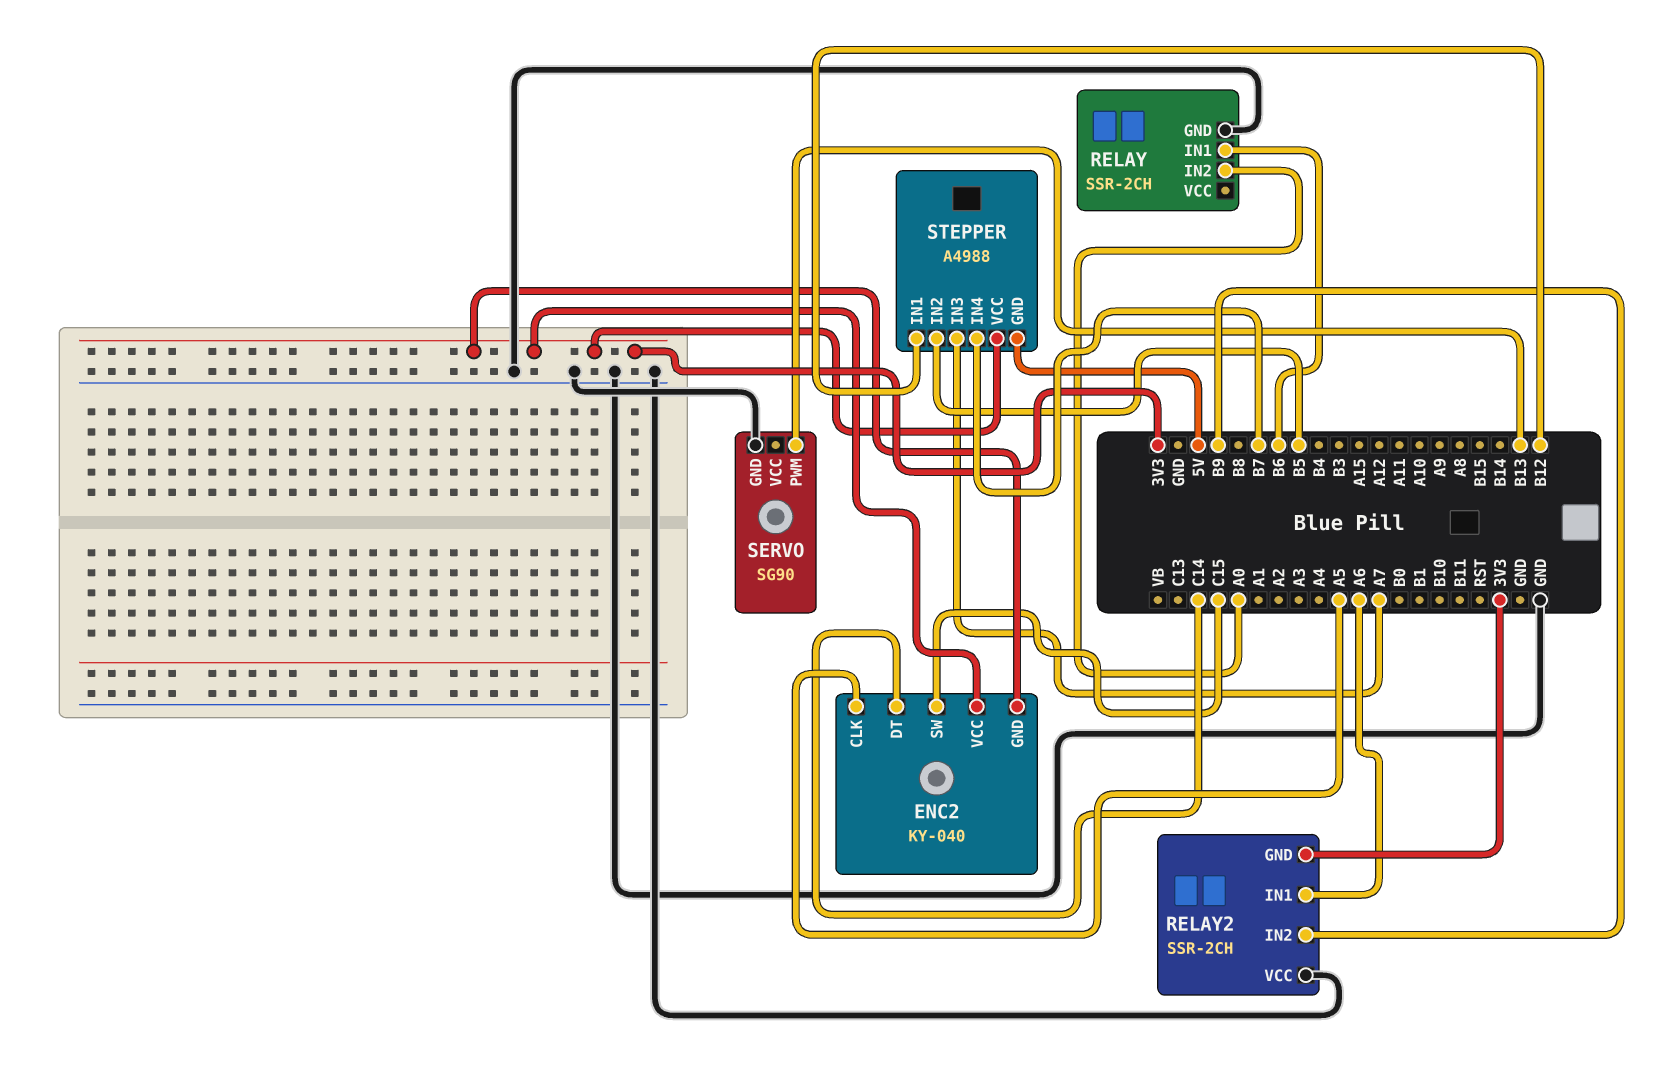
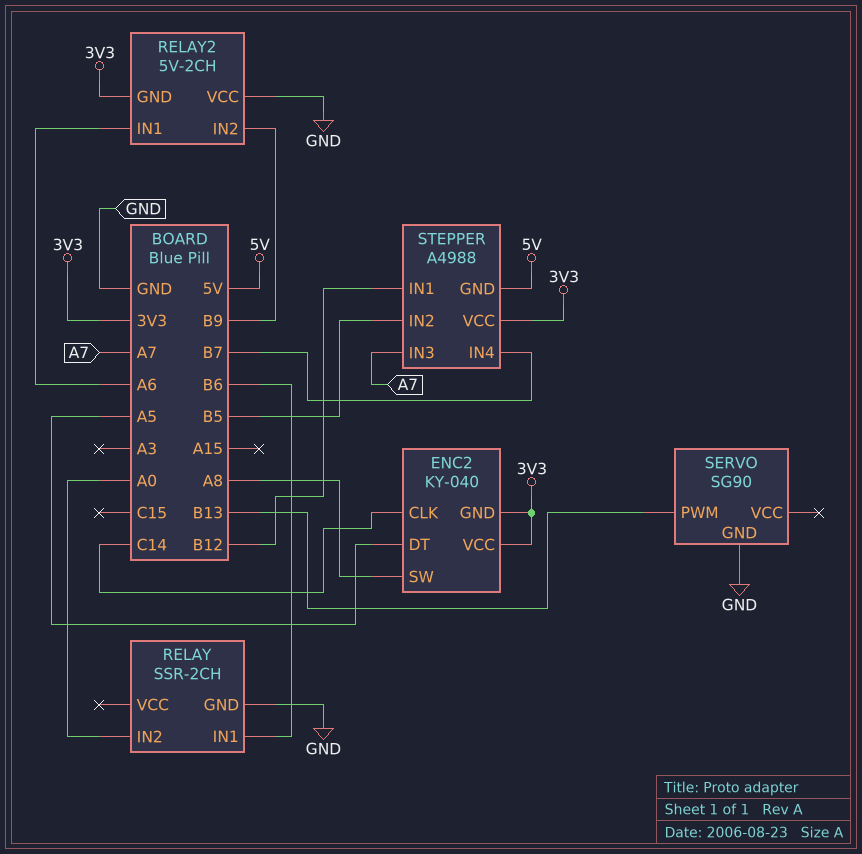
ENC2 pin CLK: A5 -> C14
ENC2 pin DT: C14 -> A5
ENC2 pin SW: C15 -> A8
RELAY2: SSR-2CH -> 5V-2CH

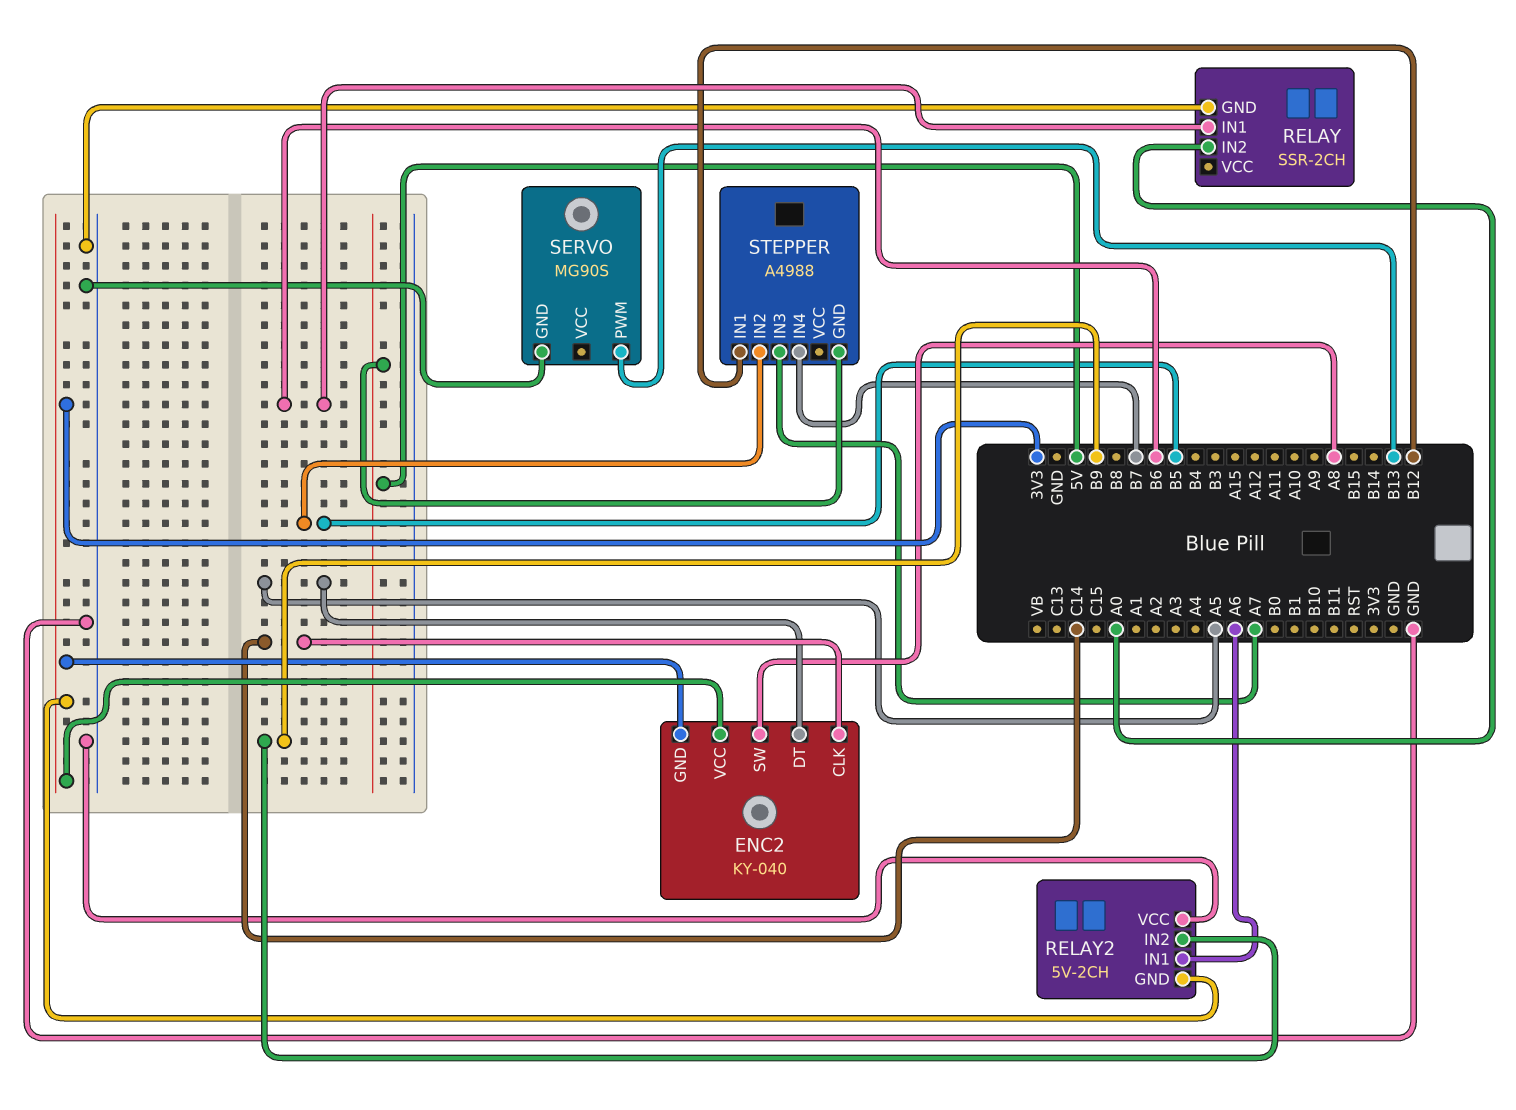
SERVO: SG90 -> MG90S
STEPPER pin VCC: 3V3 -> none

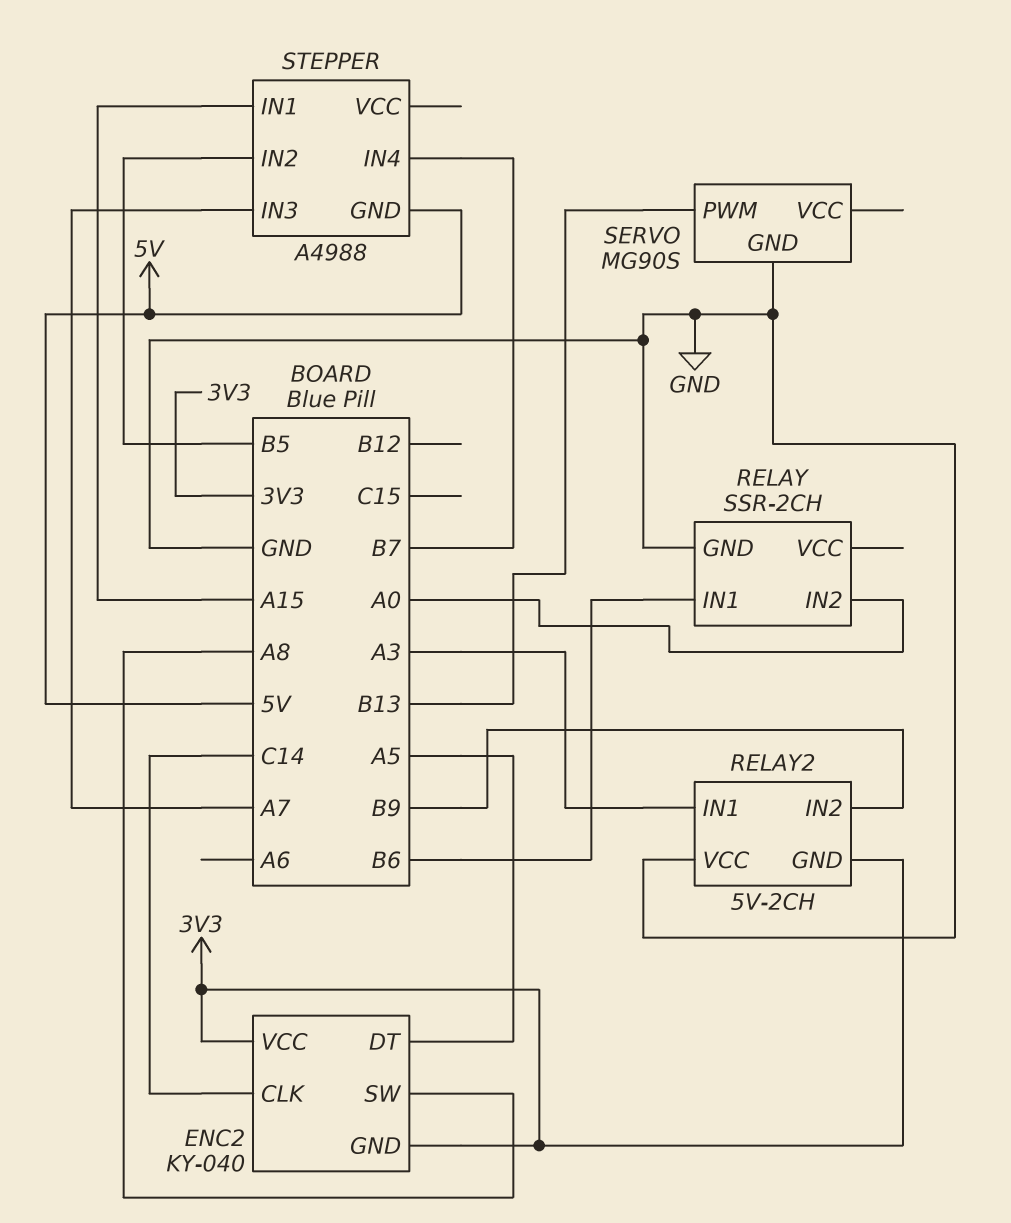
RELAY2 pin IN1: A6 -> A3
STEPPER pin IN1: B12 -> A15

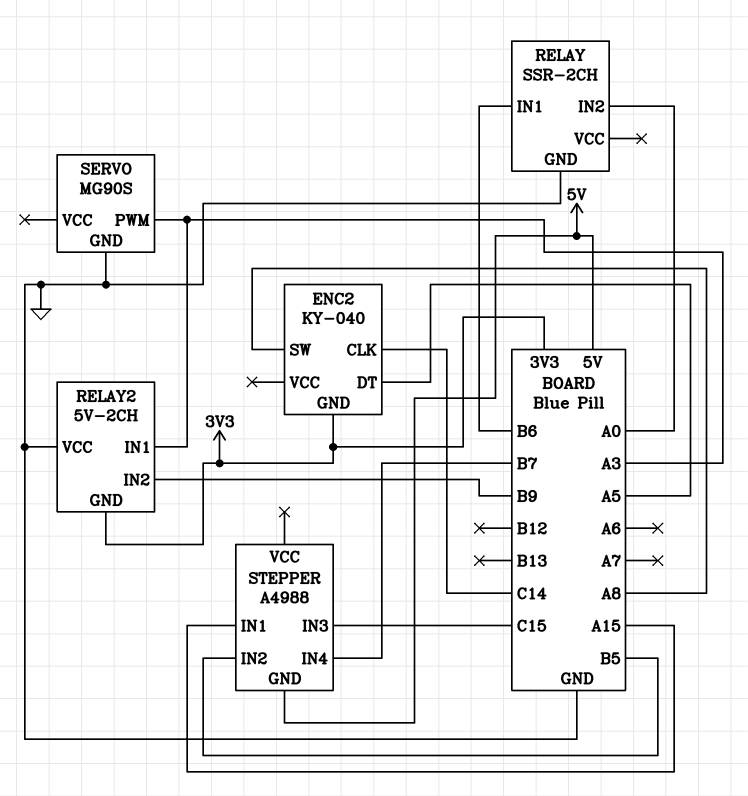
ENC2 pin VCC: 3V3 -> none
SERVO pin PWM: B13 -> A3
STEPPER pin IN3: A7 -> C15

